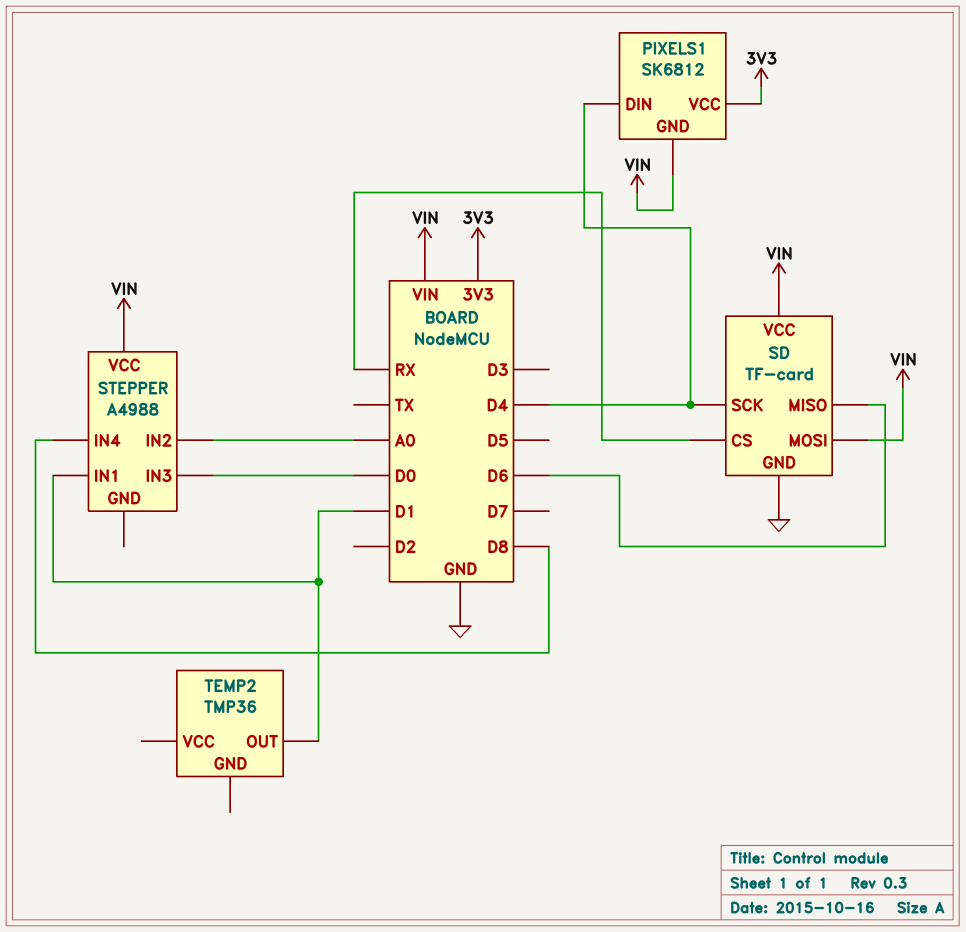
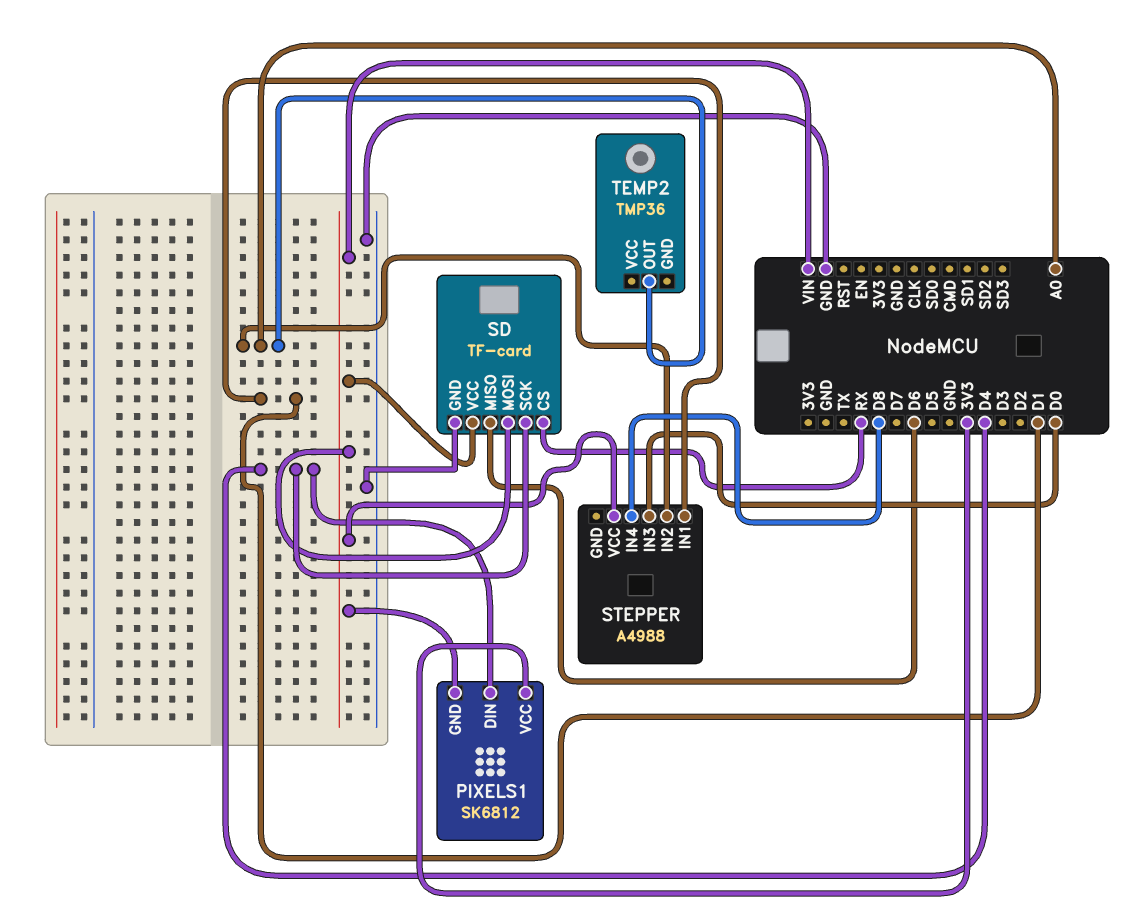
TEMP2 pin OUT: D1 -> A0

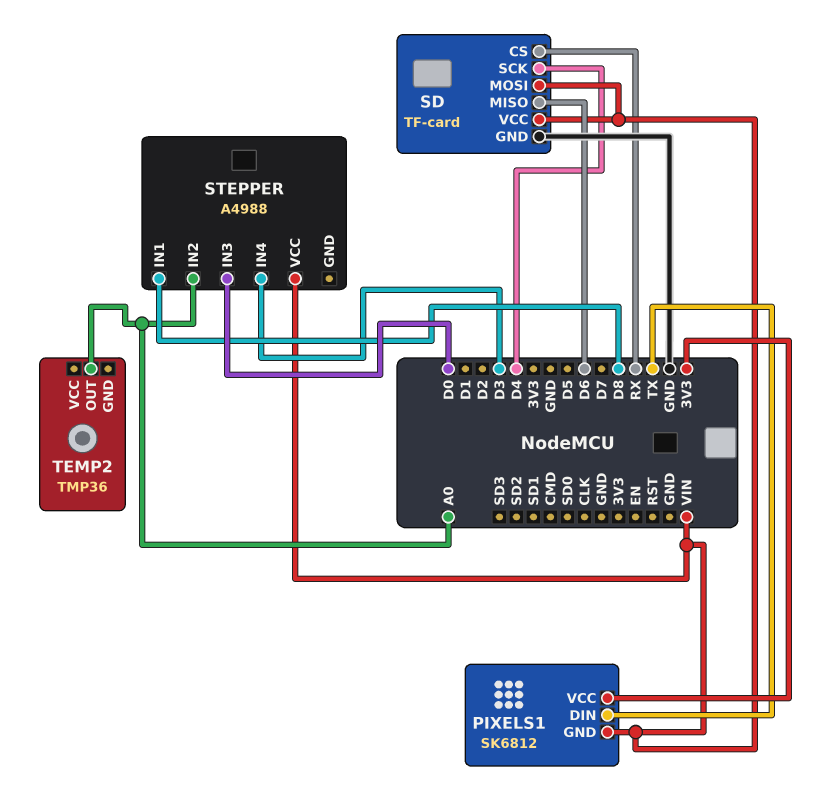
PIXELS1 pin DIN: D4 -> TX
STEPPER pin IN1: D1 -> D8
STEPPER pin IN4: D8 -> D3

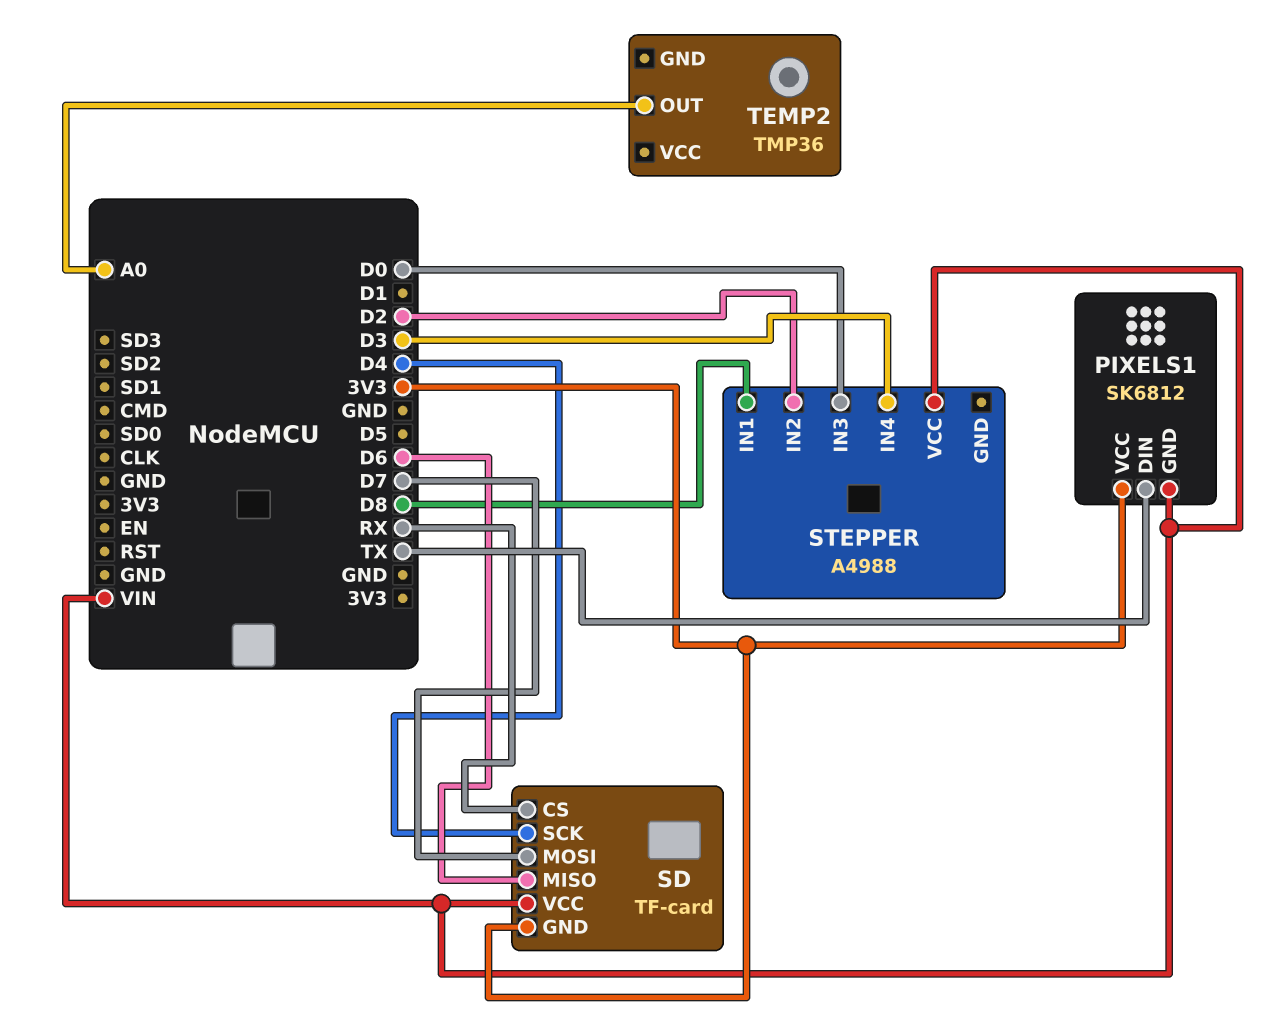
SD pin GND: GND -> 3V3
SD pin MOSI: VIN -> D7
STEPPER pin IN2: A0 -> D2

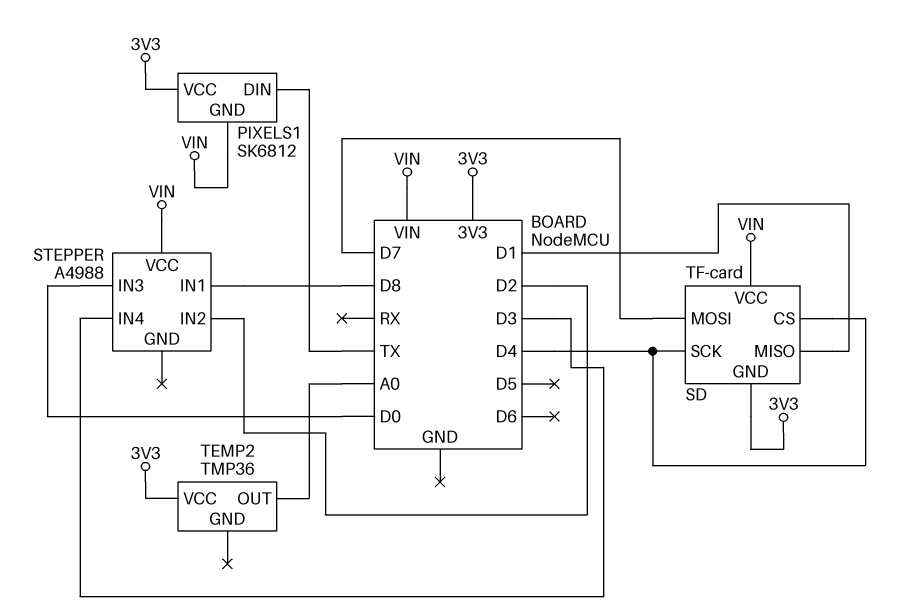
SD pin CS: RX -> D4
SD pin MISO: D6 -> D1
TEMP2 pin VCC: none -> 3V3

